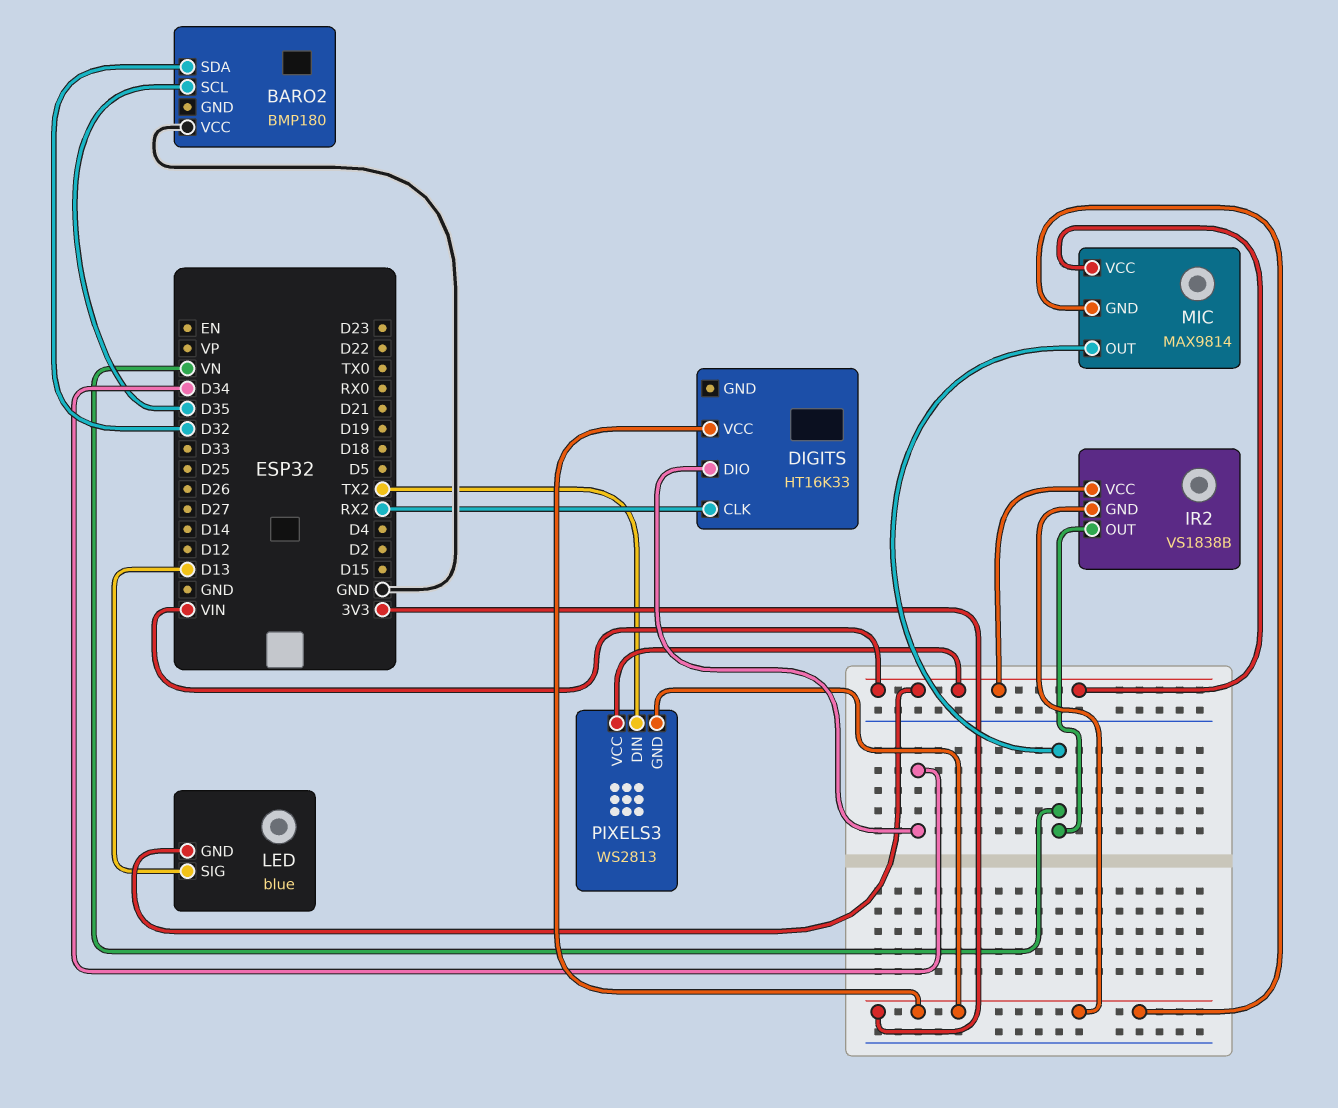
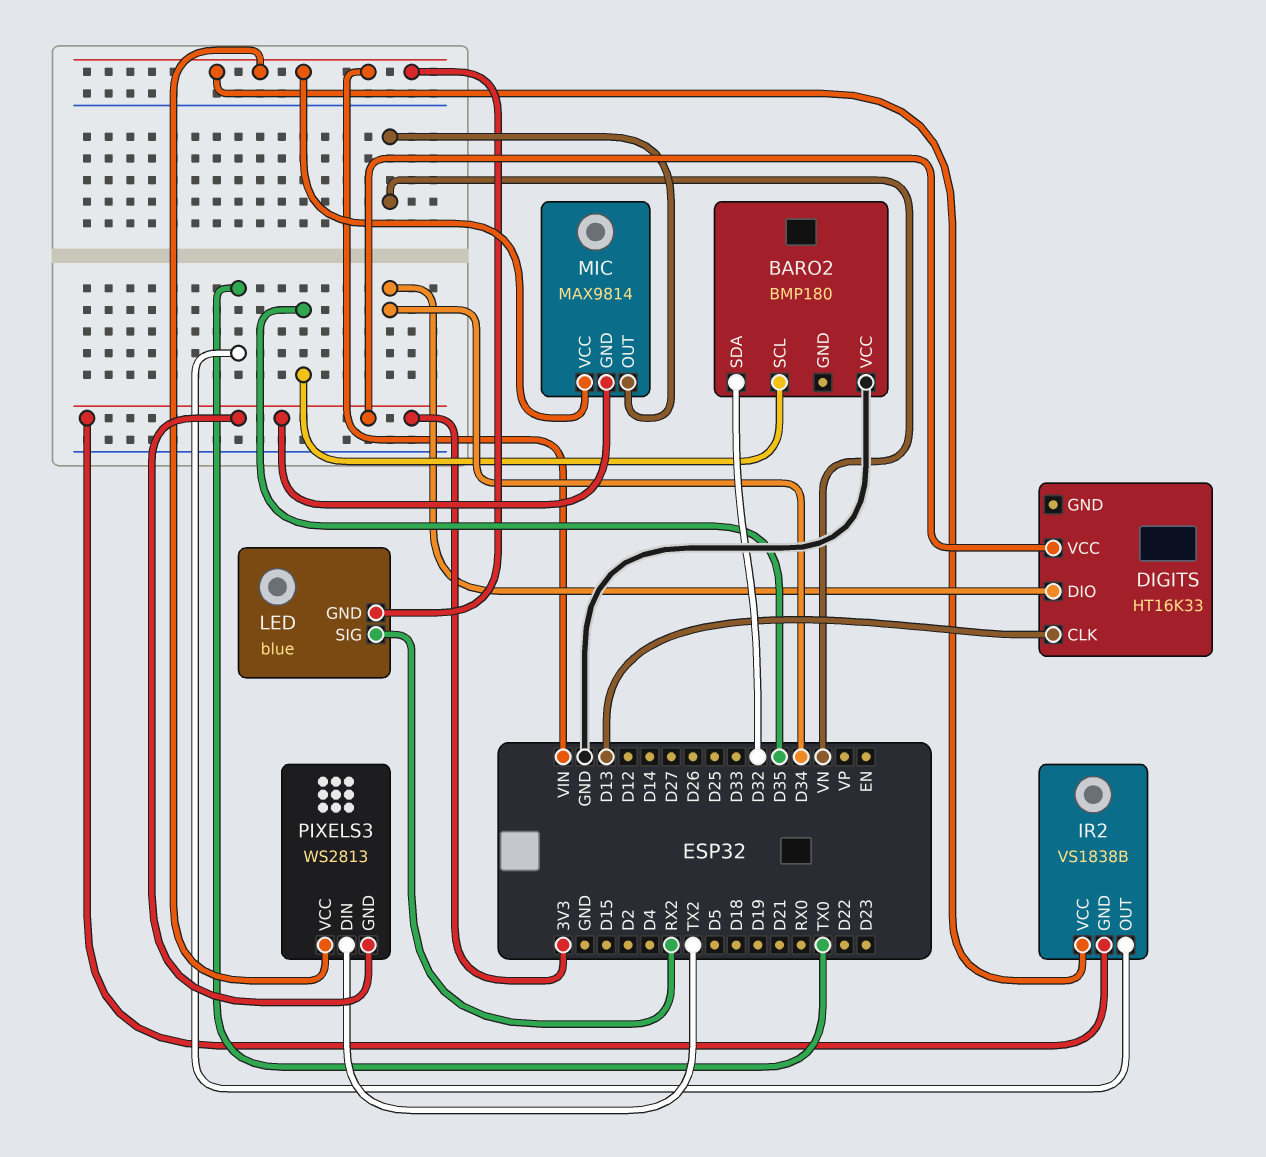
DIGITS pin CLK: RX2 -> D13
IR2 pin OUT: VN -> TX0
LED pin SIG: D13 -> RX2

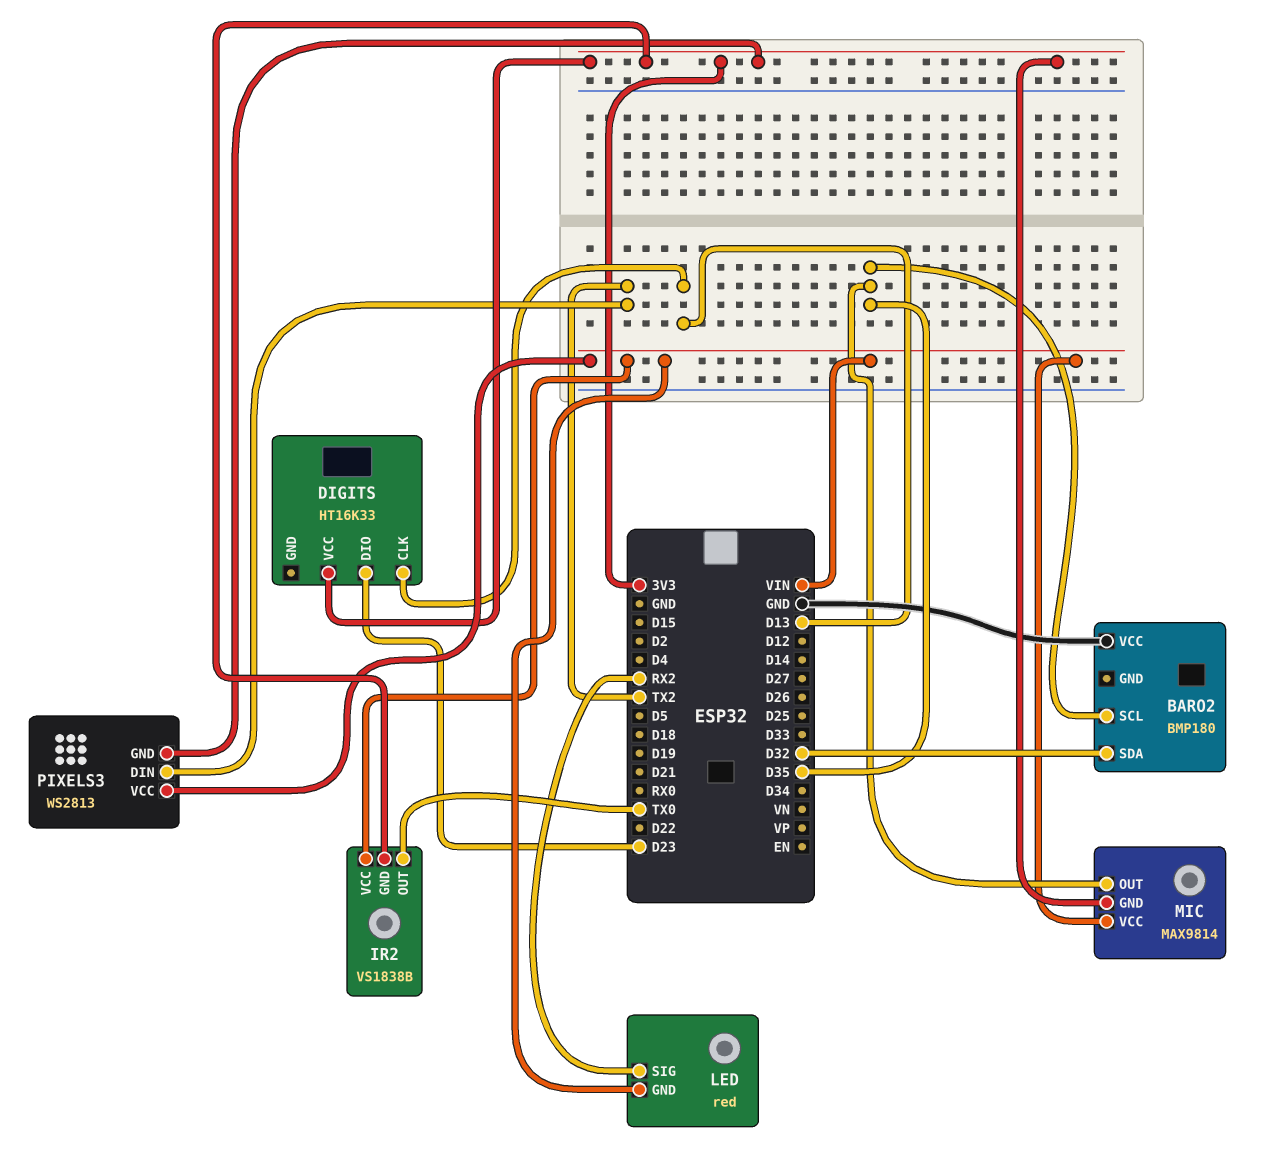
DIGITS pin DIO: D34 -> D23
LED: blue -> red
MIC pin OUT: VN -> D35

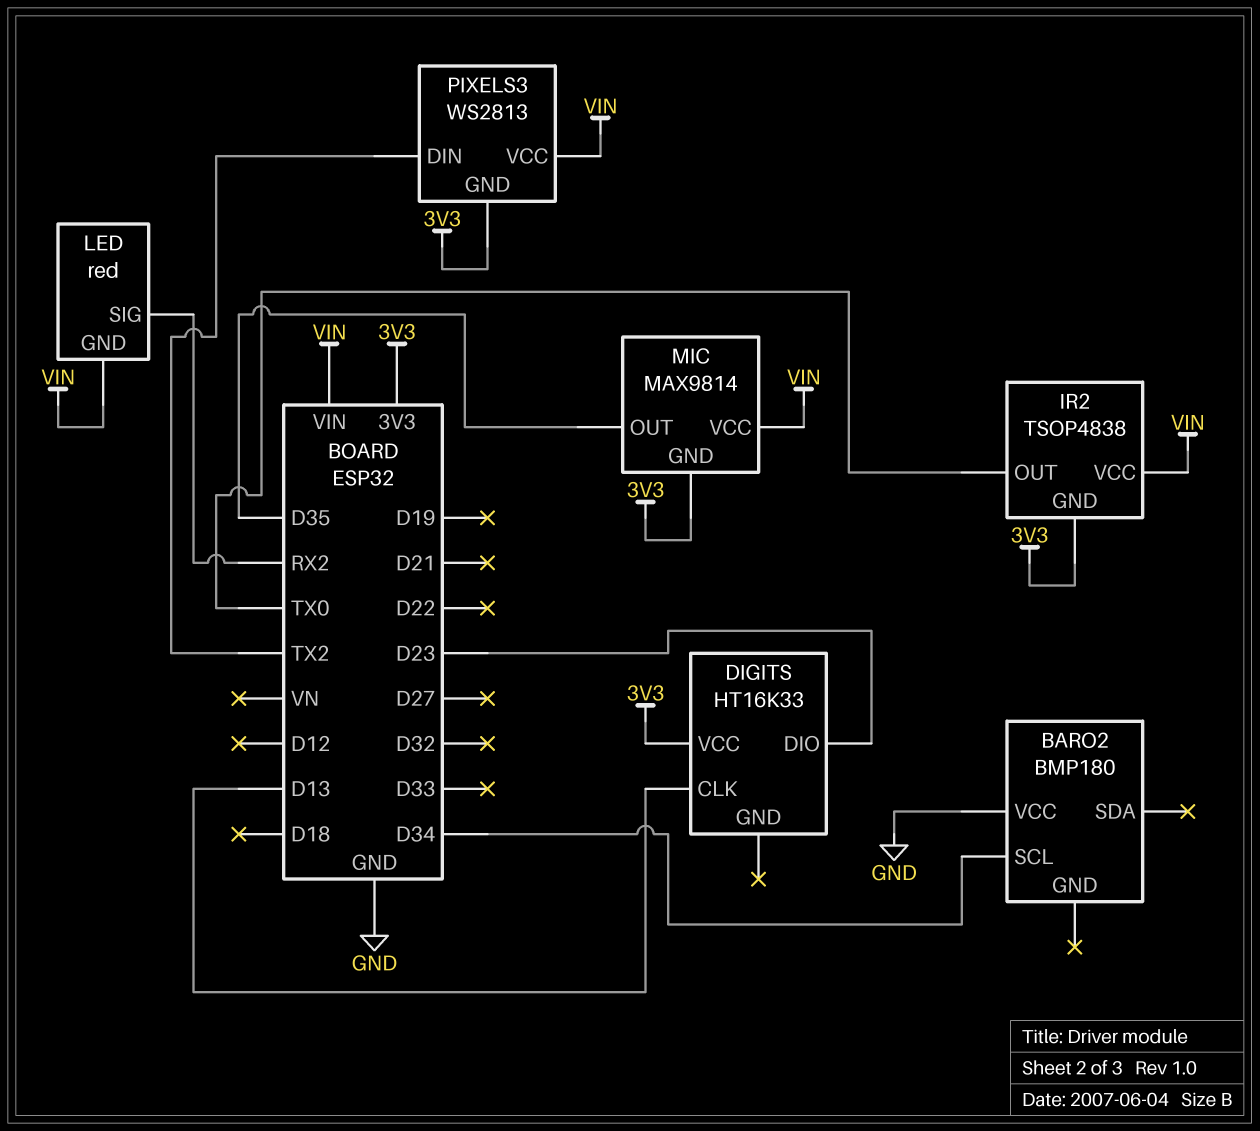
BARO2 pin SCL: D35 -> D34
BARO2 pin SDA: D32 -> none
IR2: VS1838B -> TSOP4838

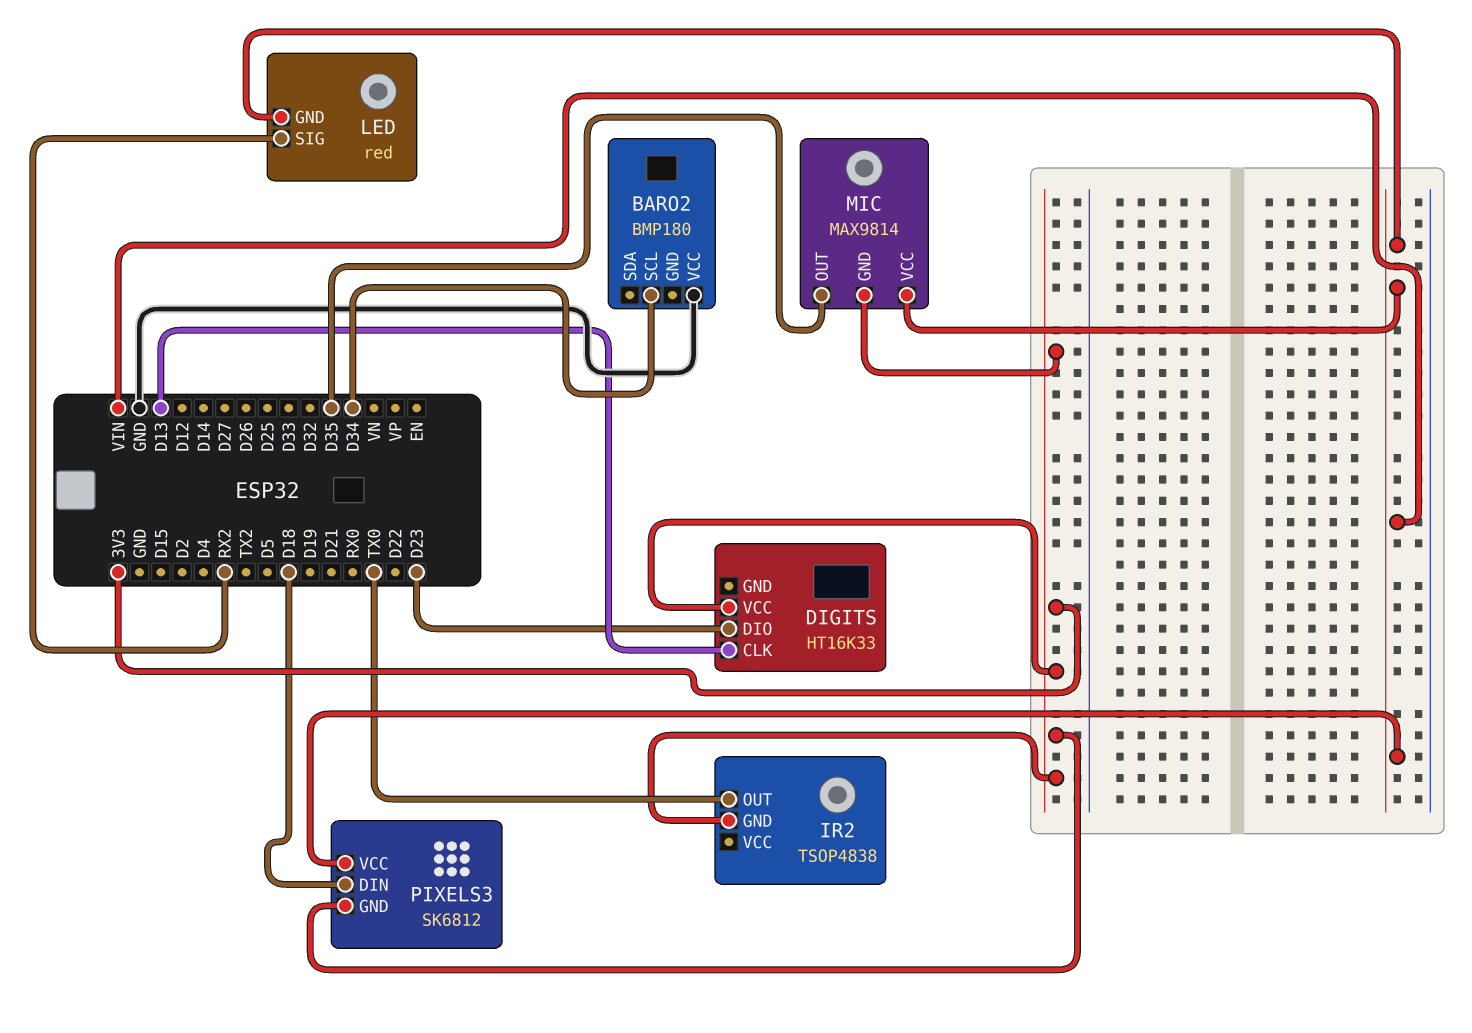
IR2 pin VCC: VIN -> none
PIXELS3: WS2813 -> SK6812
PIXELS3 pin DIN: TX2 -> D18

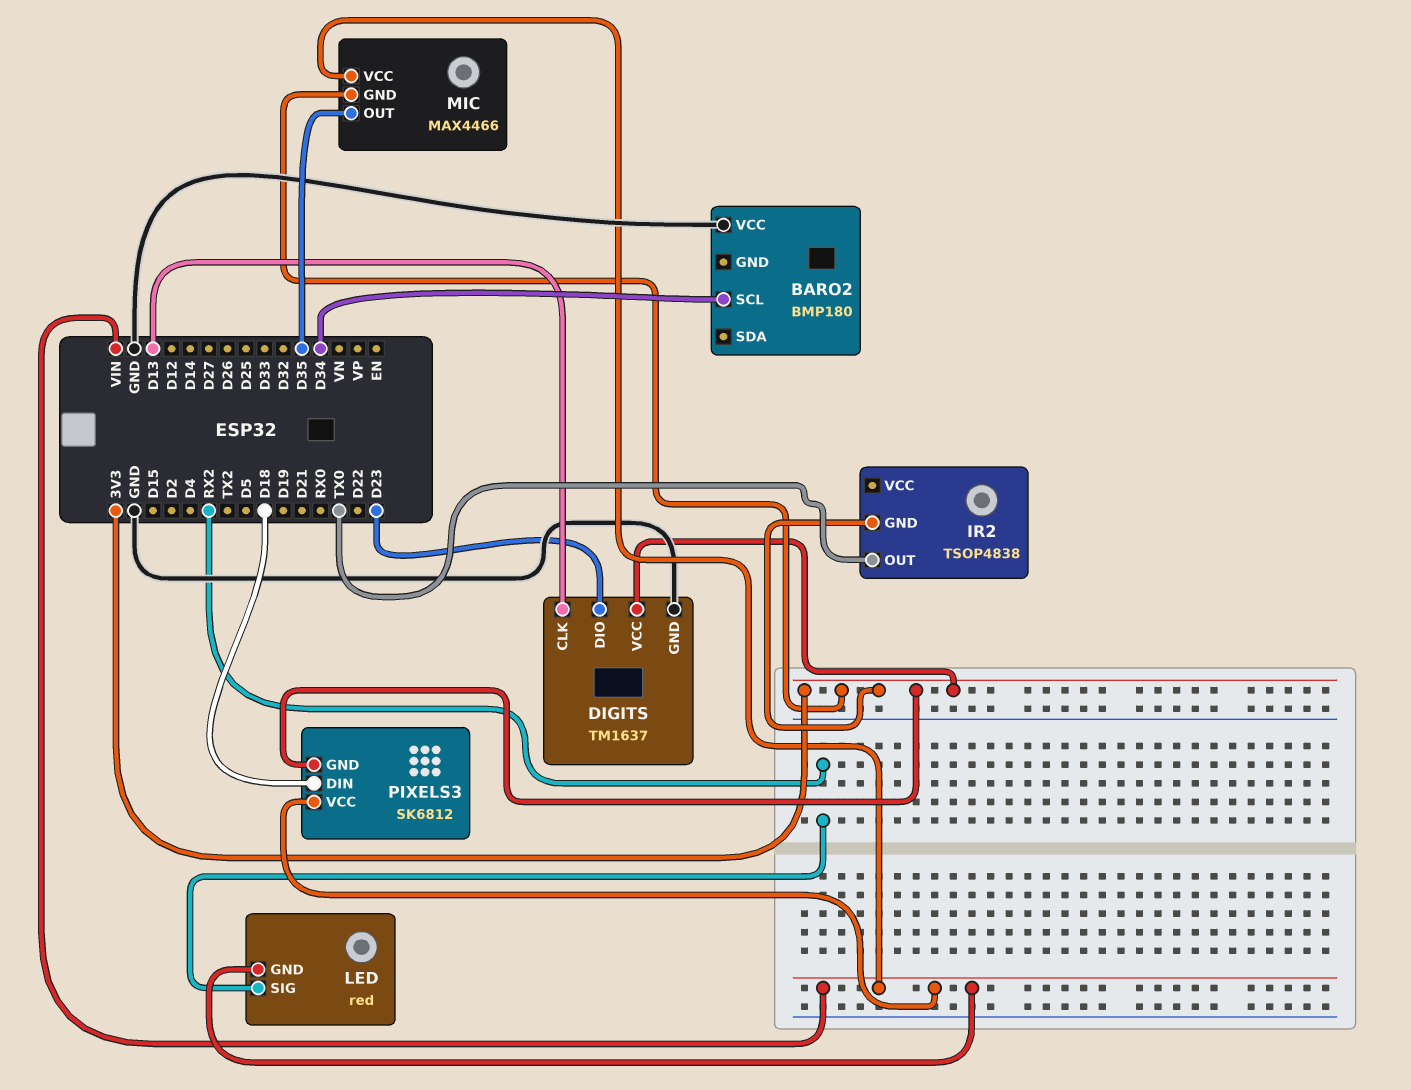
DIGITS: HT16K33 -> TM1637
DIGITS pin GND: none -> GND
MIC: MAX9814 -> MAX4466

